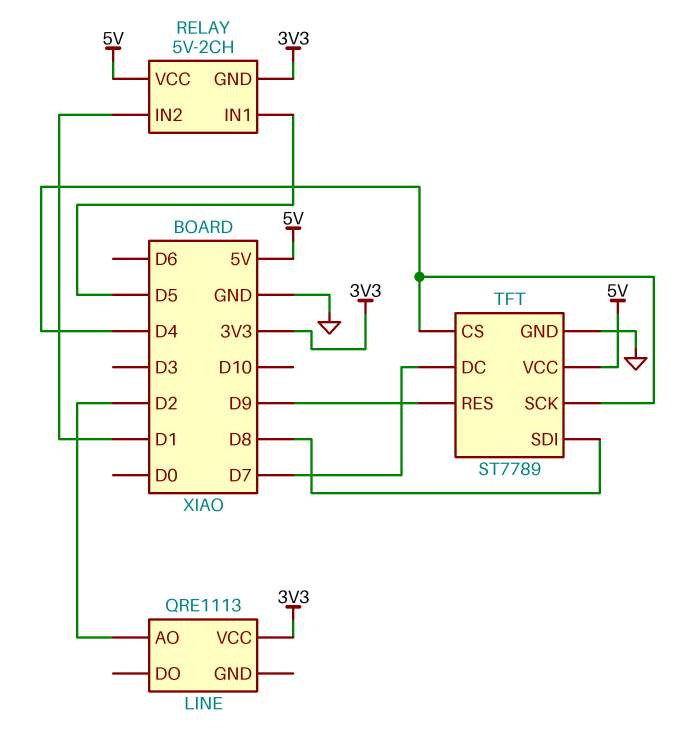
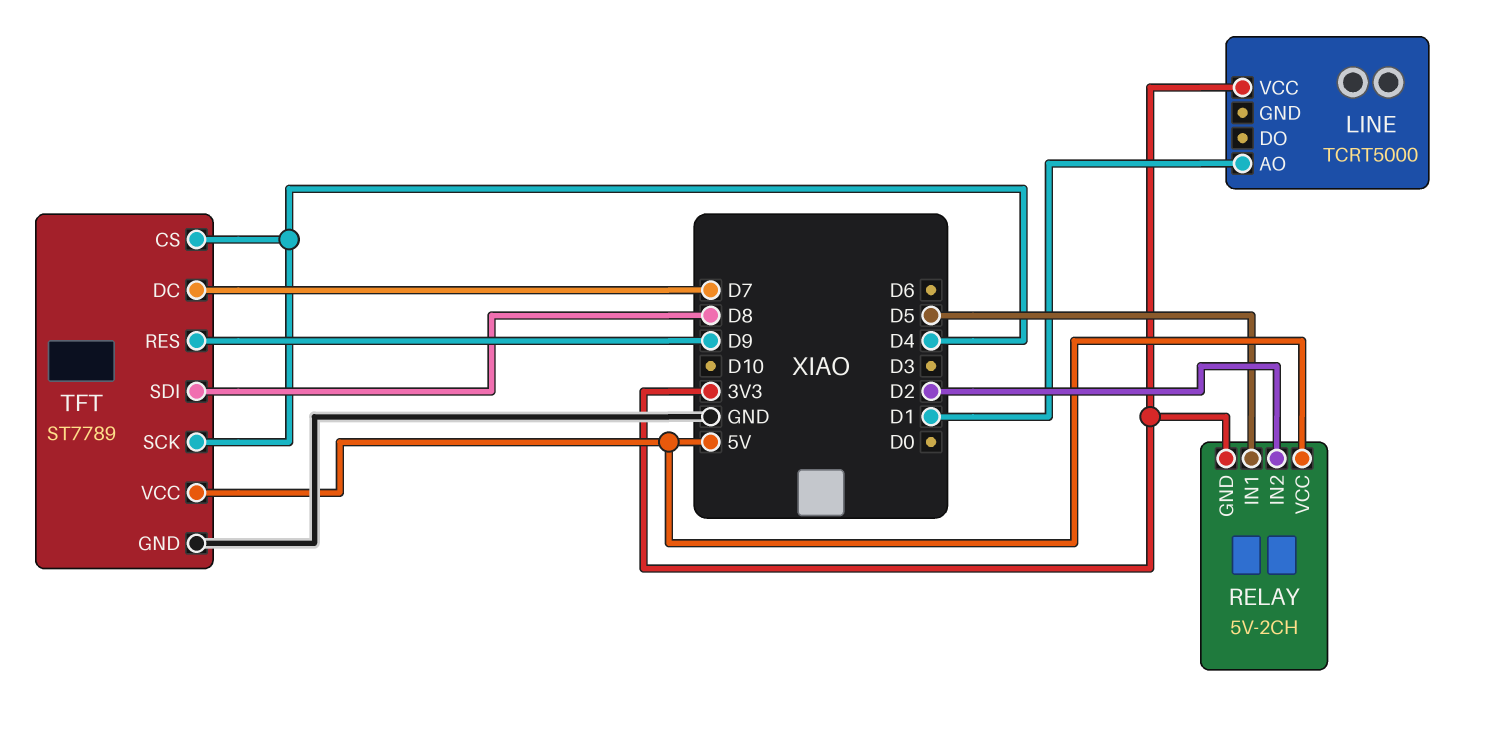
LINE: QRE1113 -> TCRT5000
LINE pin AO: D2 -> D1
RELAY pin IN2: D1 -> D2

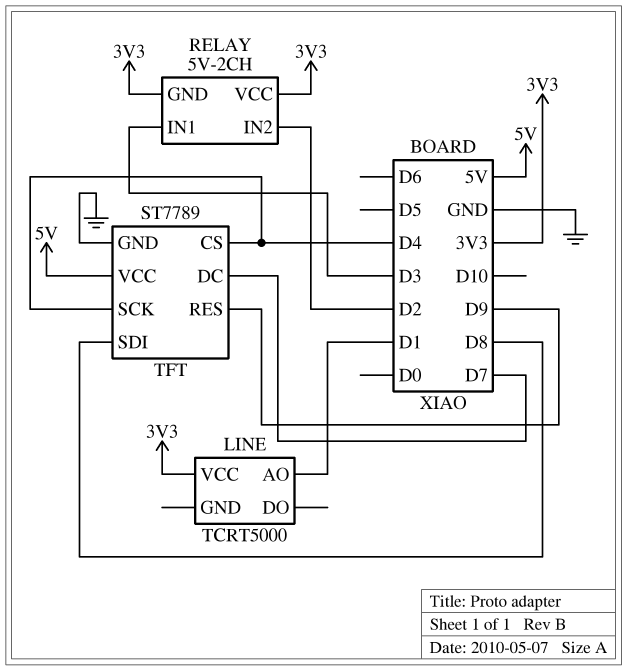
RELAY pin IN1: D5 -> D3
RELAY pin VCC: 5V -> 3V3

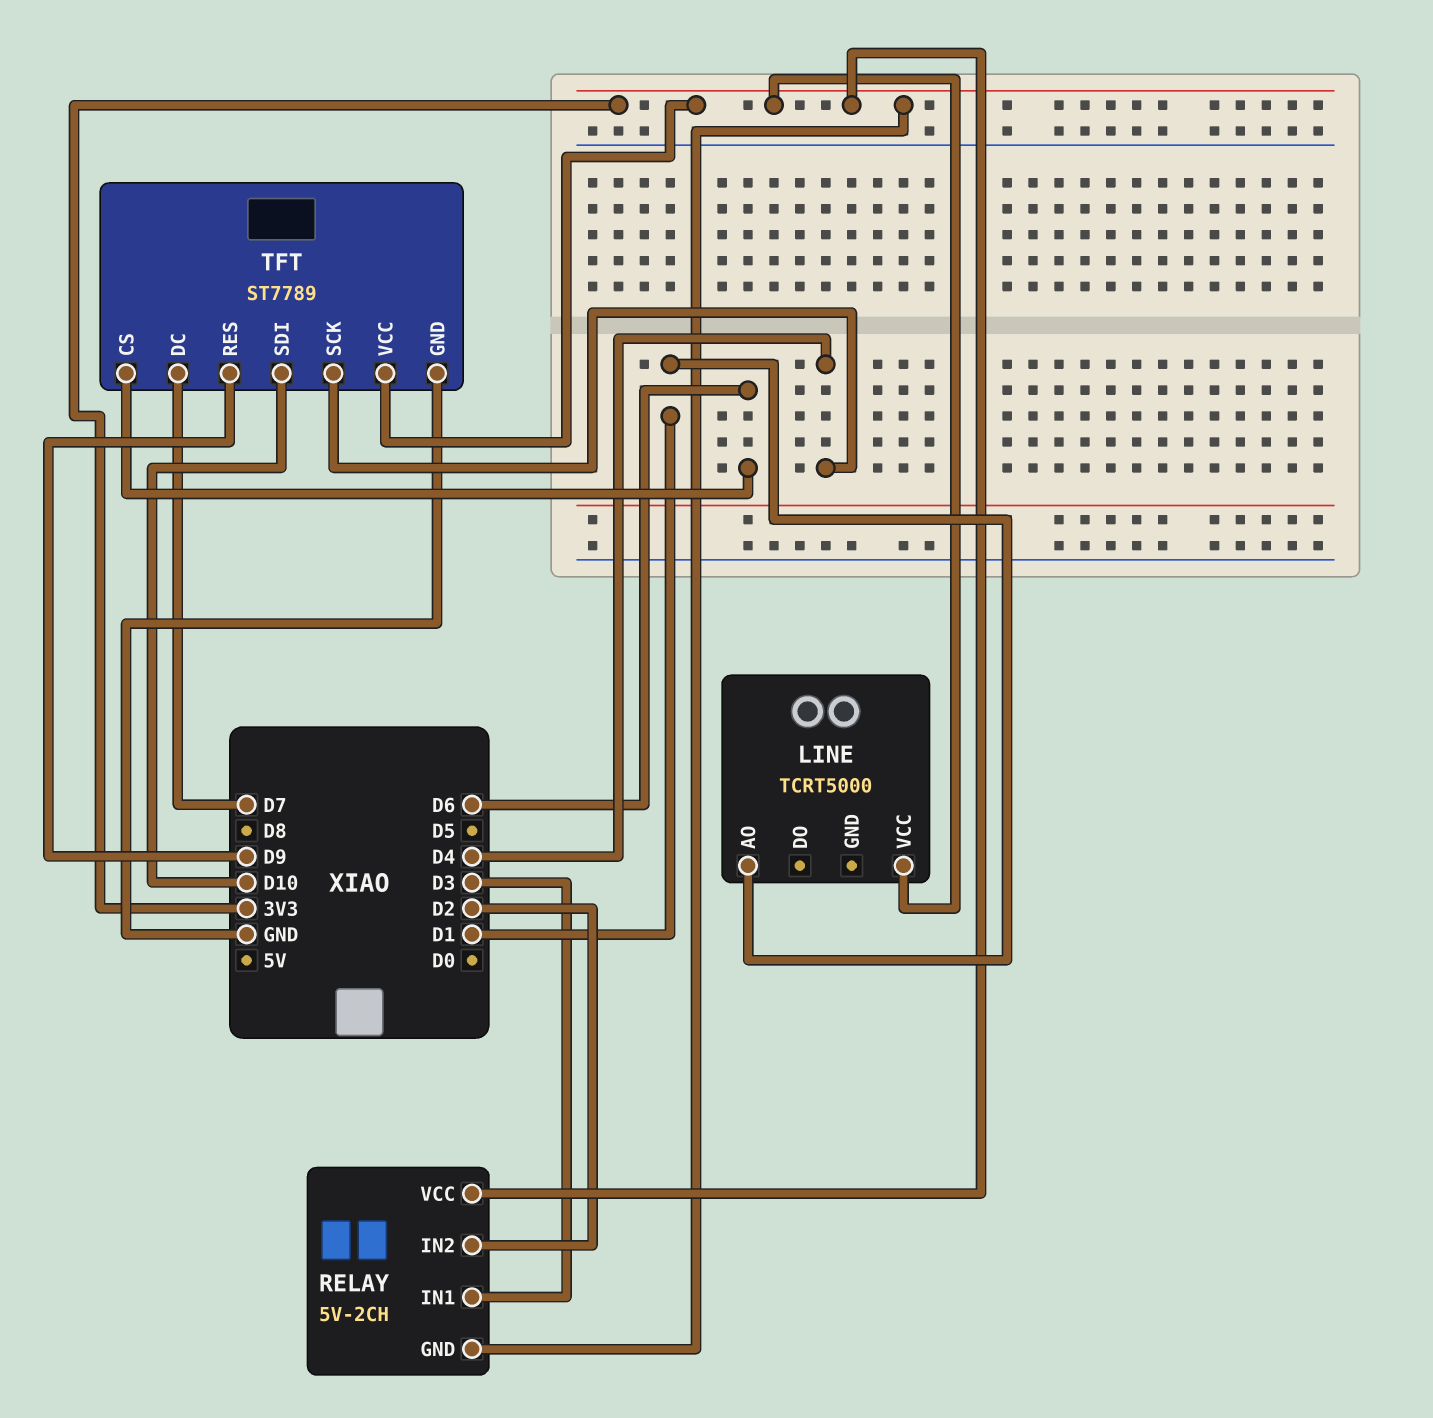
TFT pin CS: D4 -> D6
TFT pin SDI: D8 -> D10
TFT pin VCC: 5V -> 3V3

